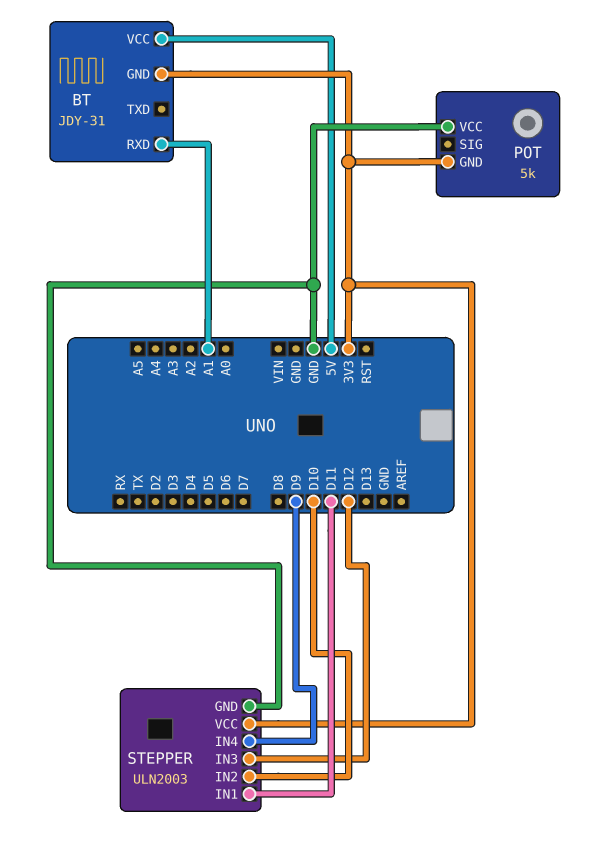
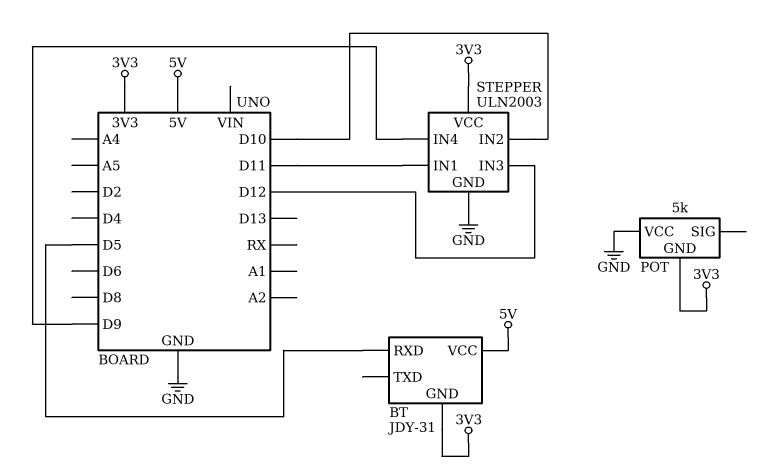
BT pin RXD: A1 -> D5

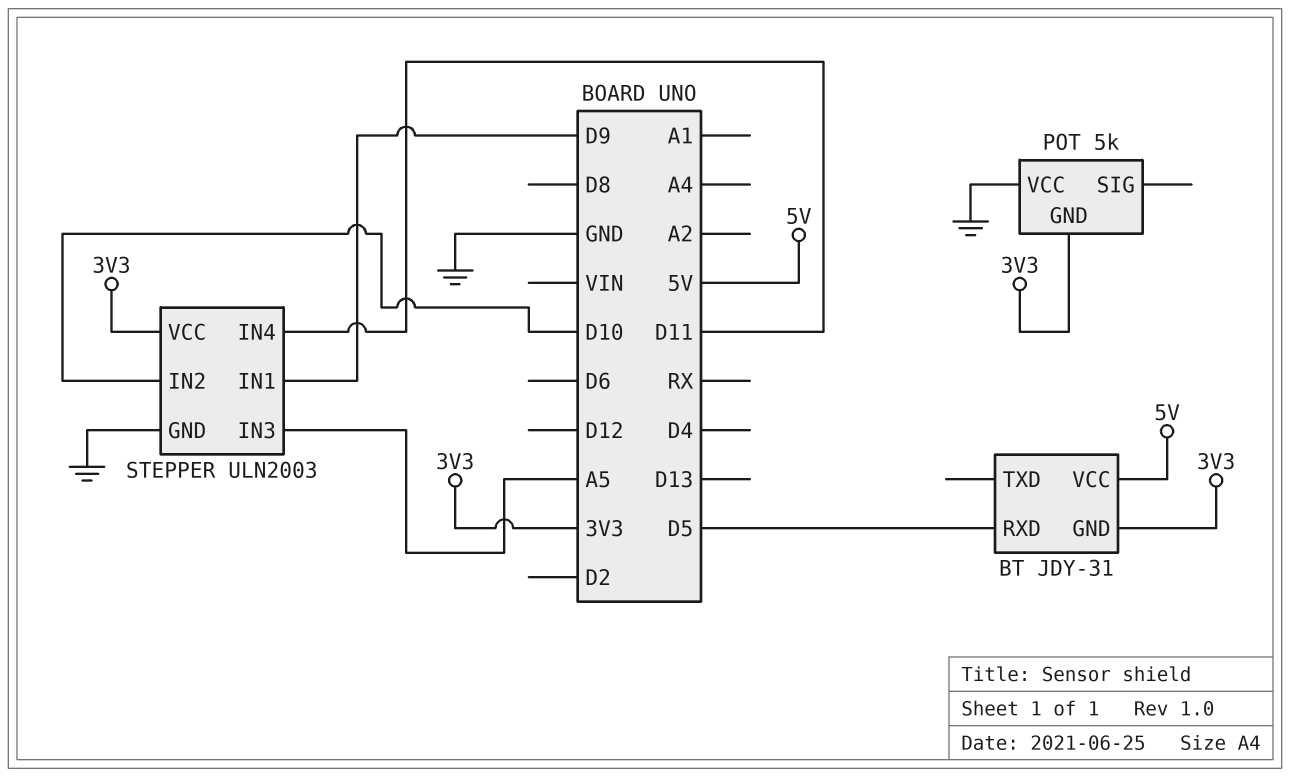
STEPPER pin IN1: D11 -> D9
STEPPER pin IN3: D12 -> A5
STEPPER pin IN4: D9 -> D11

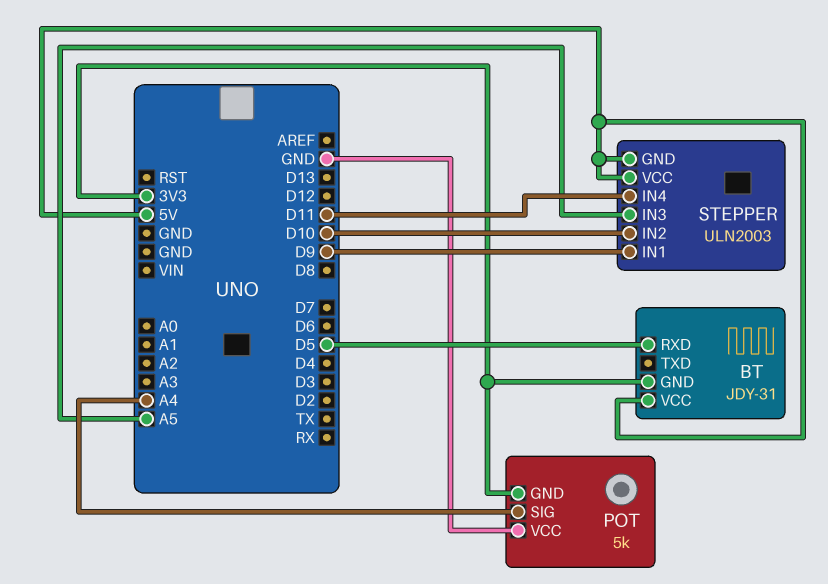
POT pin SIG: none -> A4
STEPPER pin GND: GND -> 5V
STEPPER pin VCC: 3V3 -> 5V

